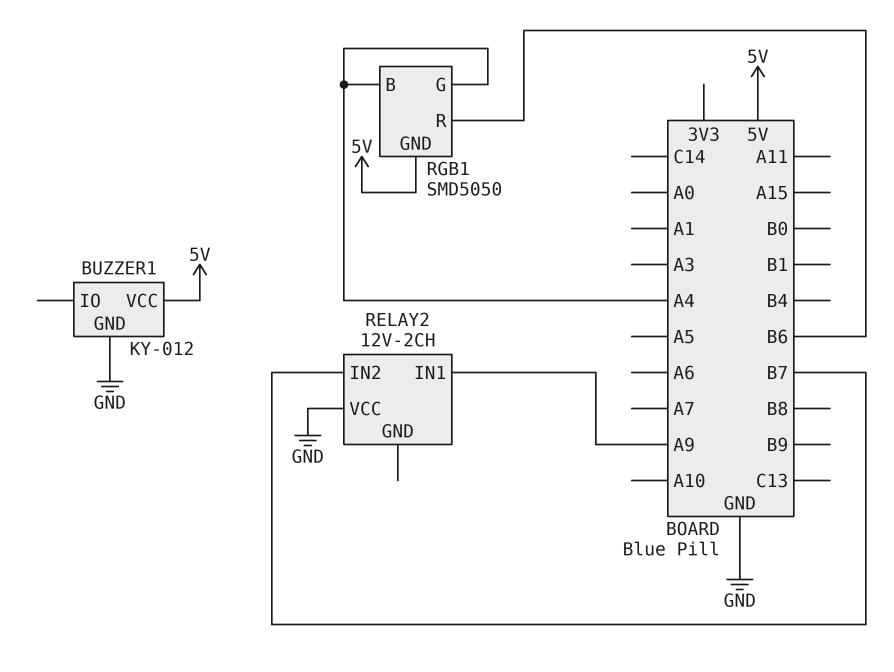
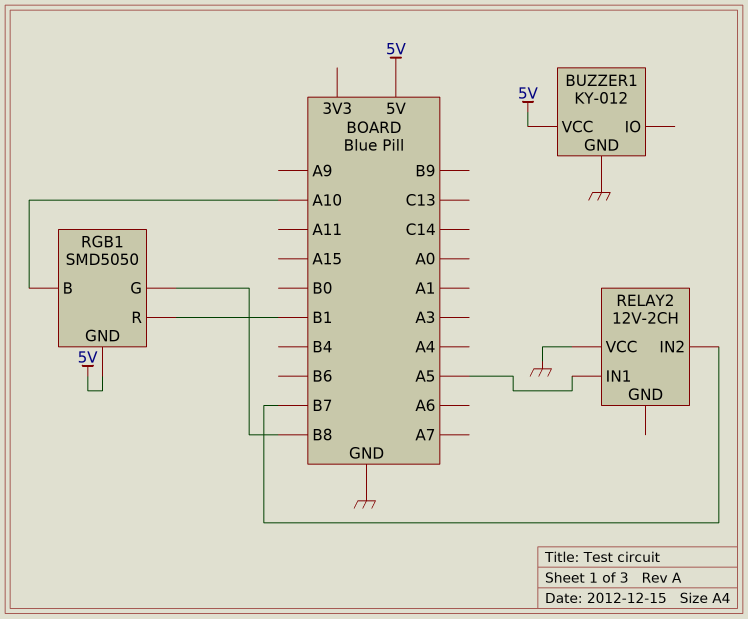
RELAY2 pin IN1: A9 -> A5
RGB1 pin B: A4 -> A10
RGB1 pin G: A4 -> B8
RGB1 pin R: B6 -> B1

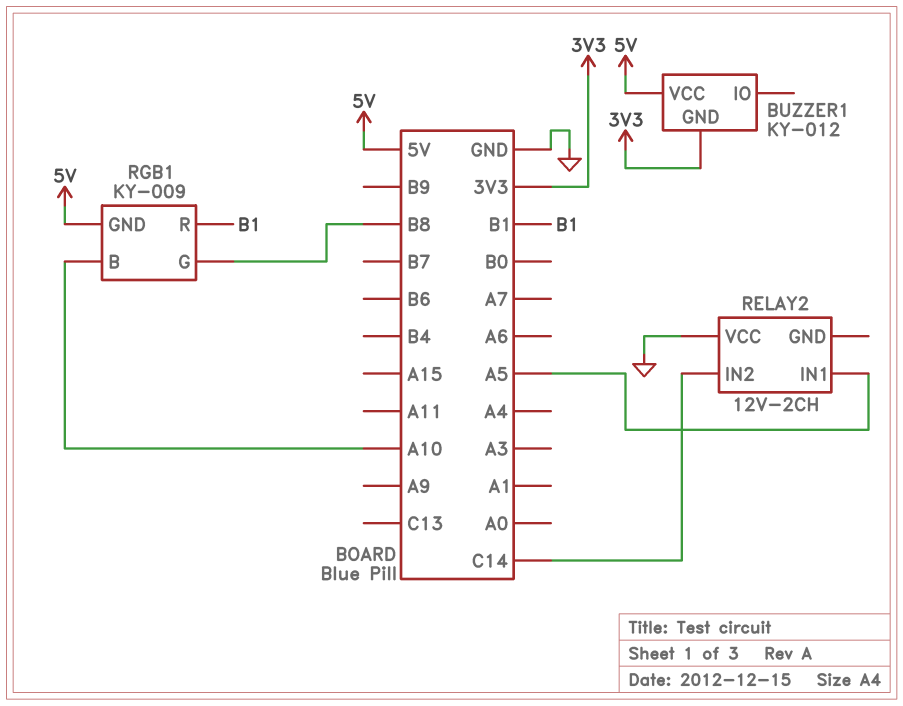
BUZZER1 pin GND: GND -> 3V3
RELAY2 pin IN2: B7 -> C14
RGB1: SMD5050 -> KY-009

